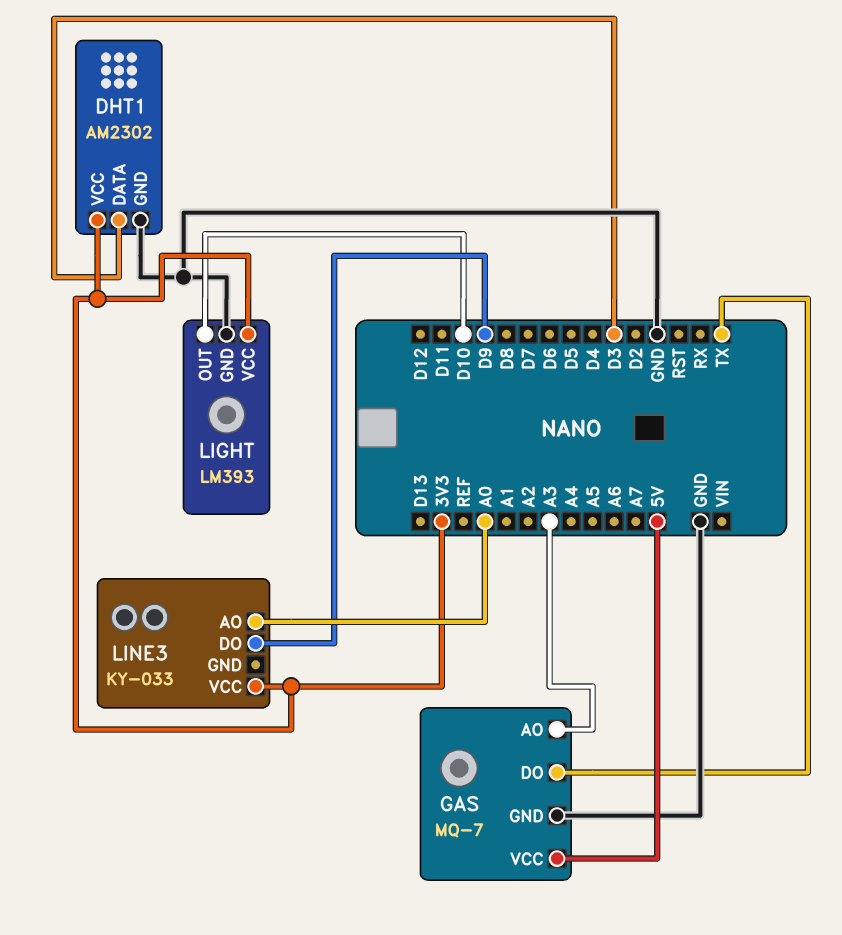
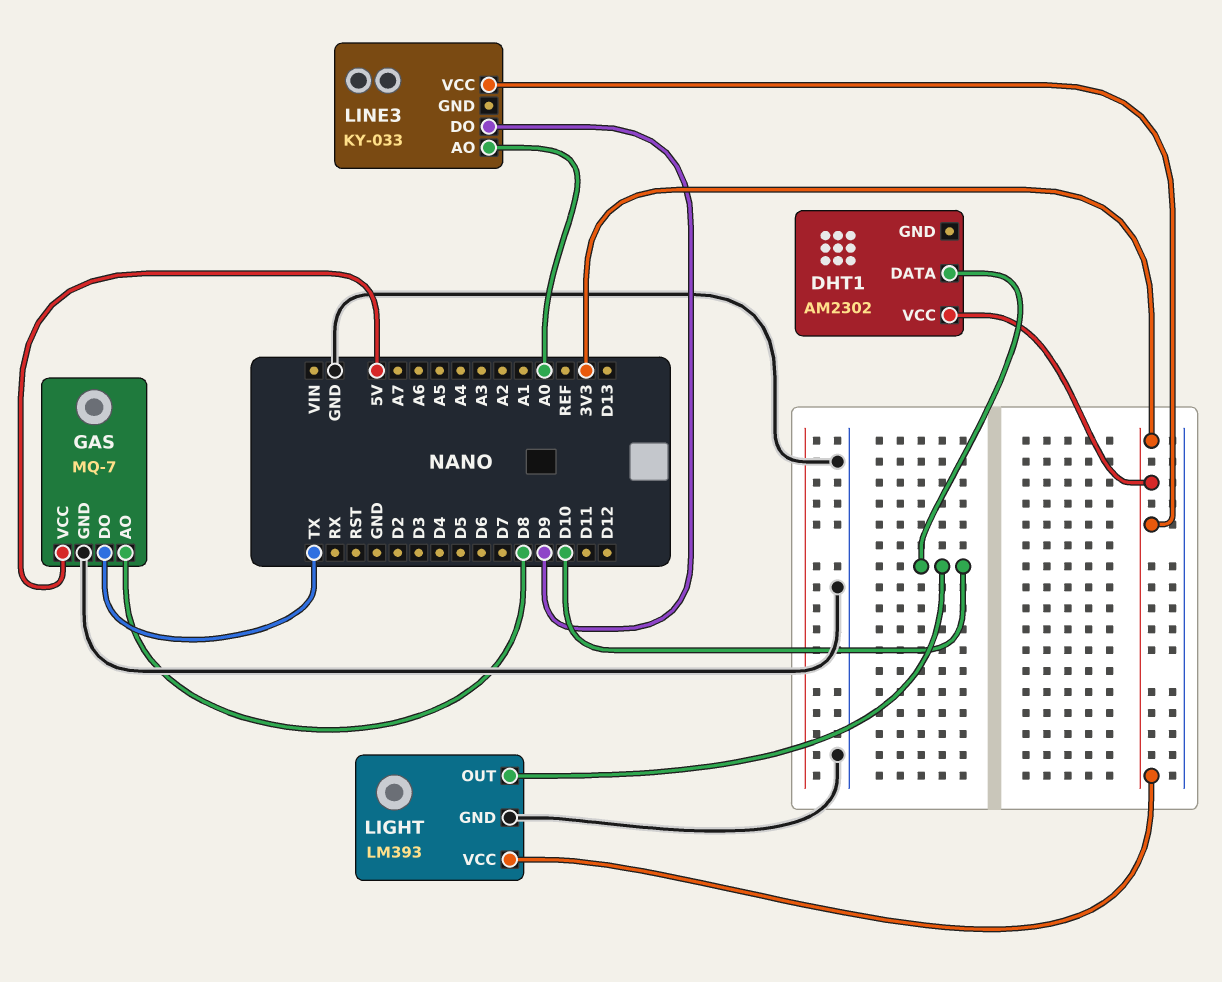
DHT1 pin DATA: D3 -> D10
DHT1 pin GND: GND -> none
GAS pin AO: A3 -> D8

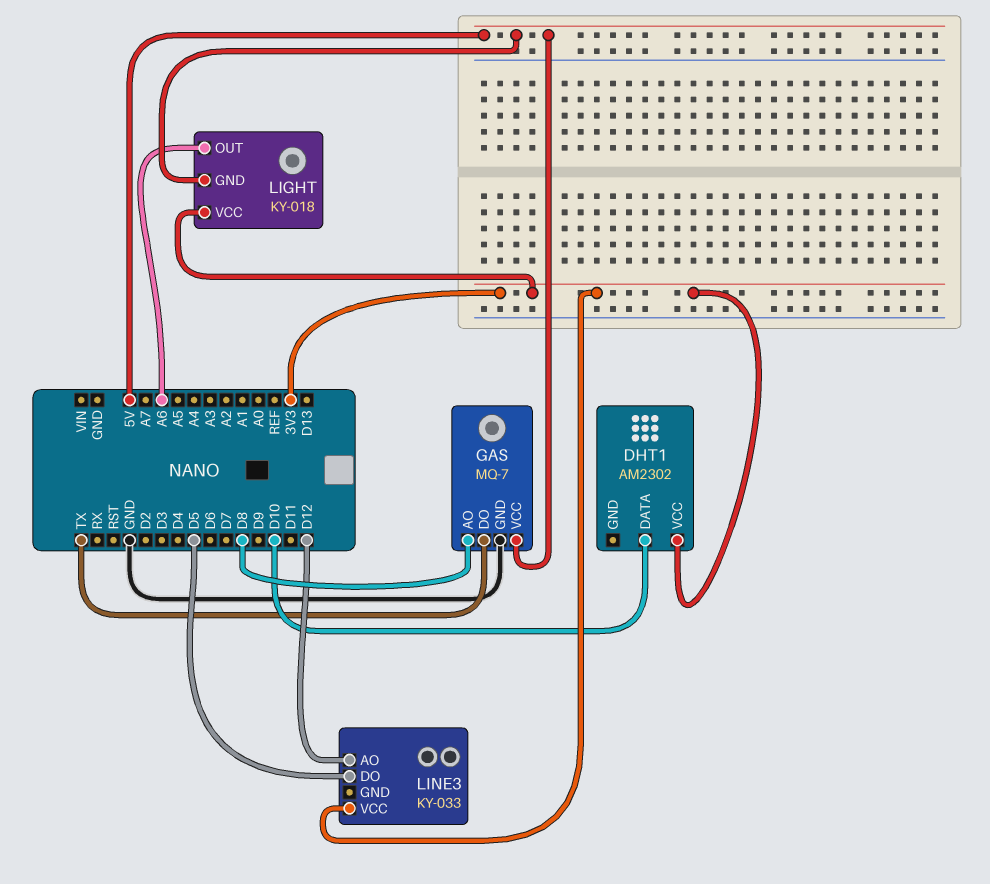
LIGHT: LM393 -> KY-018
LIGHT pin GND: GND -> 5V
LIGHT pin OUT: D10 -> A6
LINE3 pin AO: A0 -> D12
LINE3 pin DO: D9 -> D5

